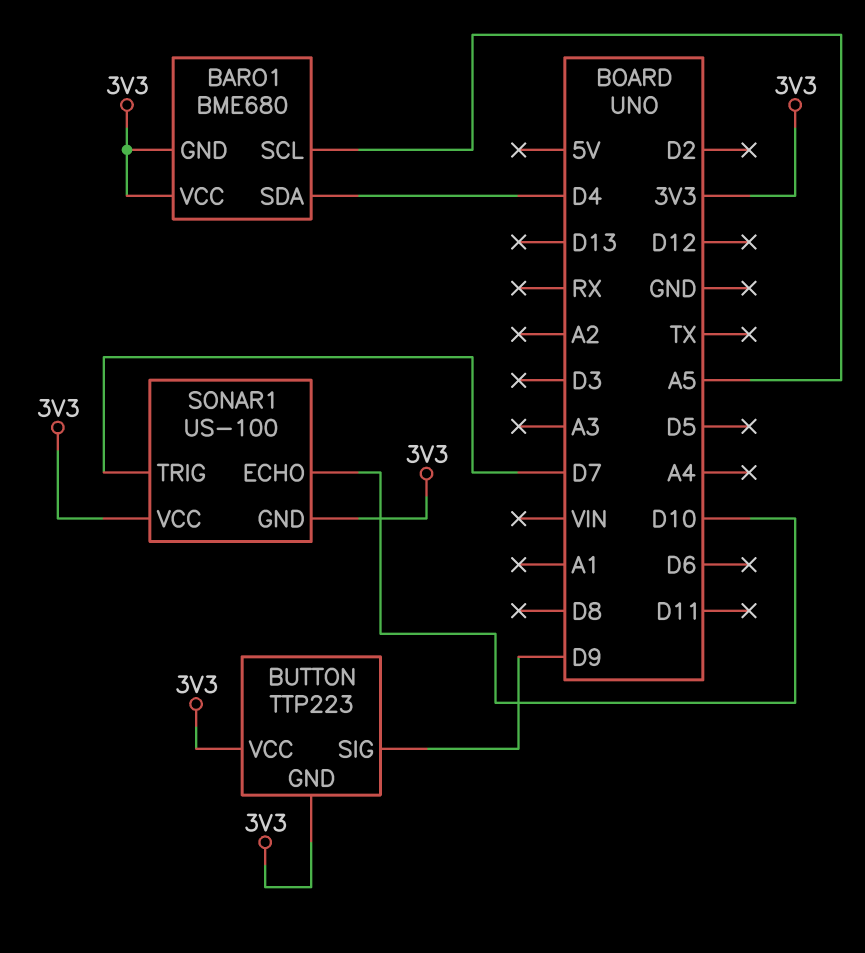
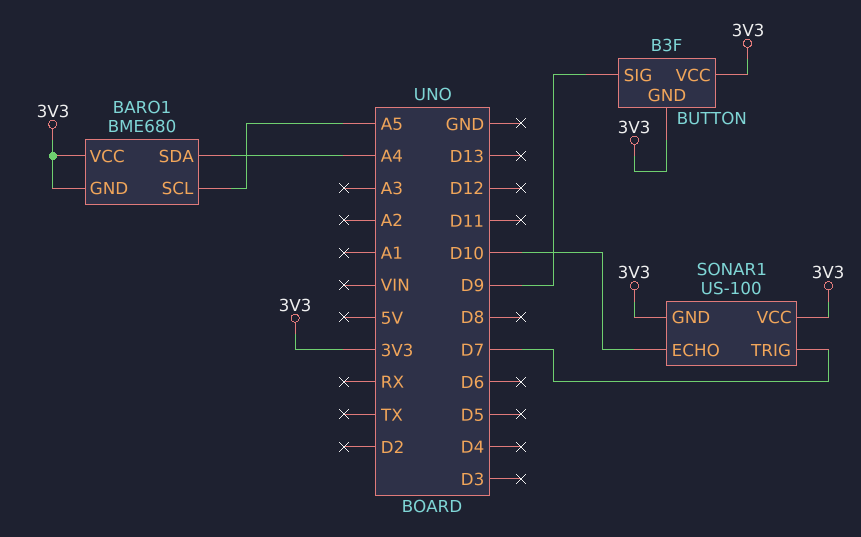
BARO1 pin SDA: D4 -> A4
BUTTON: TTP223 -> B3F

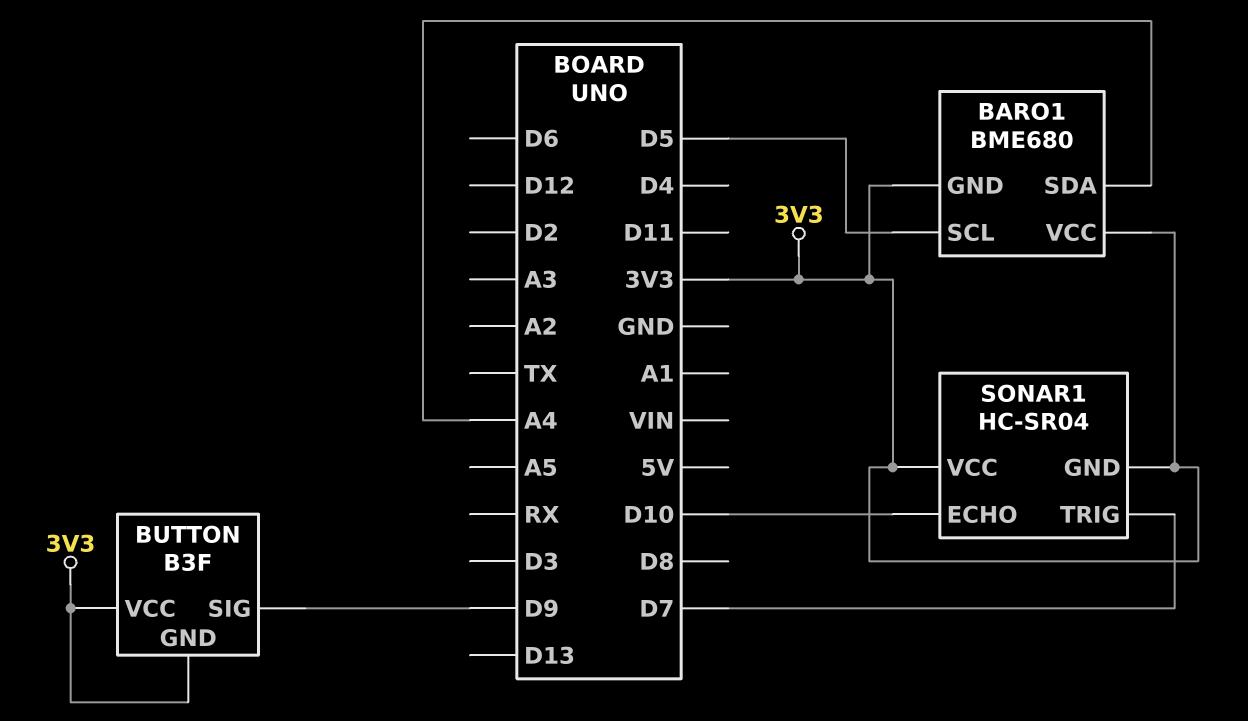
BARO1 pin SCL: A5 -> D5
SONAR1: US-100 -> HC-SR04

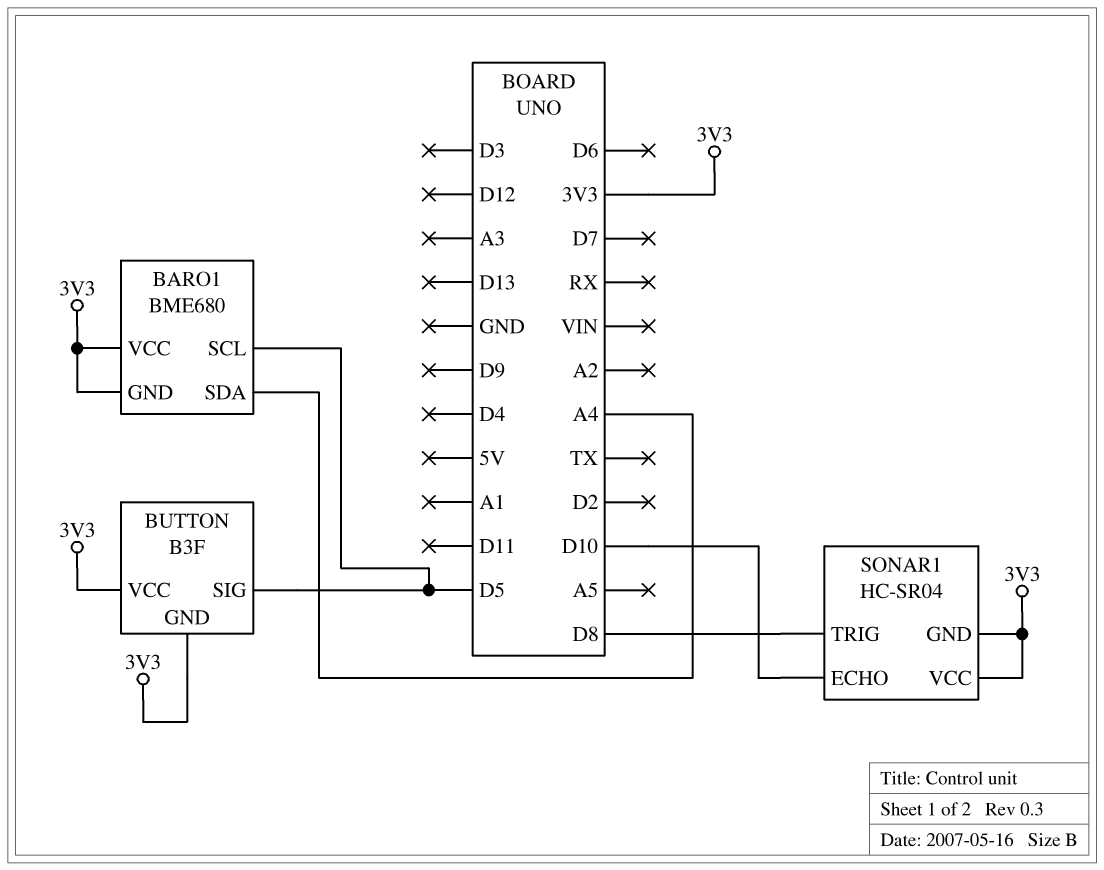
BUTTON pin SIG: D9 -> D5
SONAR1 pin TRIG: D7 -> D8

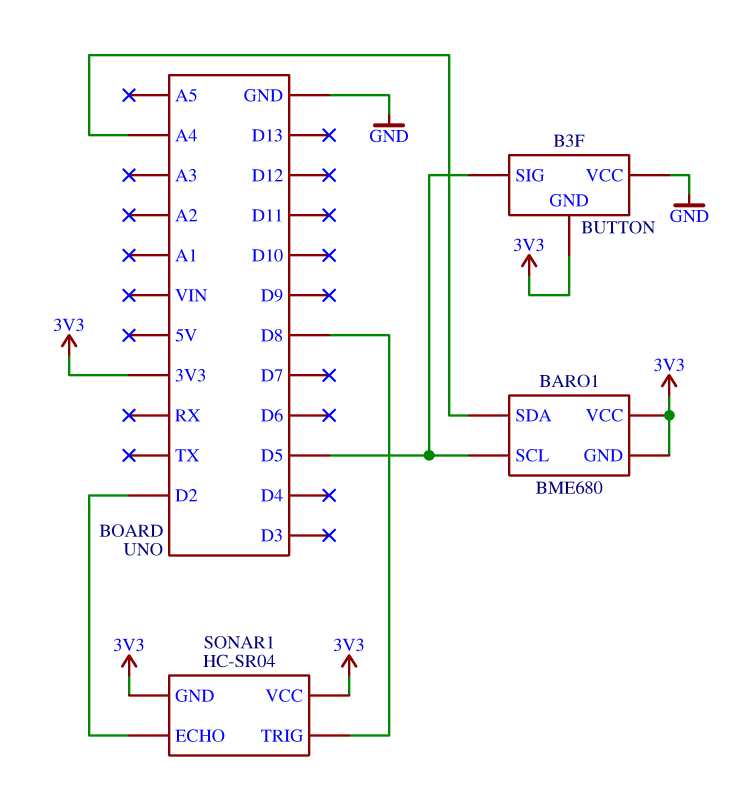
BUTTON pin VCC: 3V3 -> GND
SONAR1 pin ECHO: D10 -> D2

